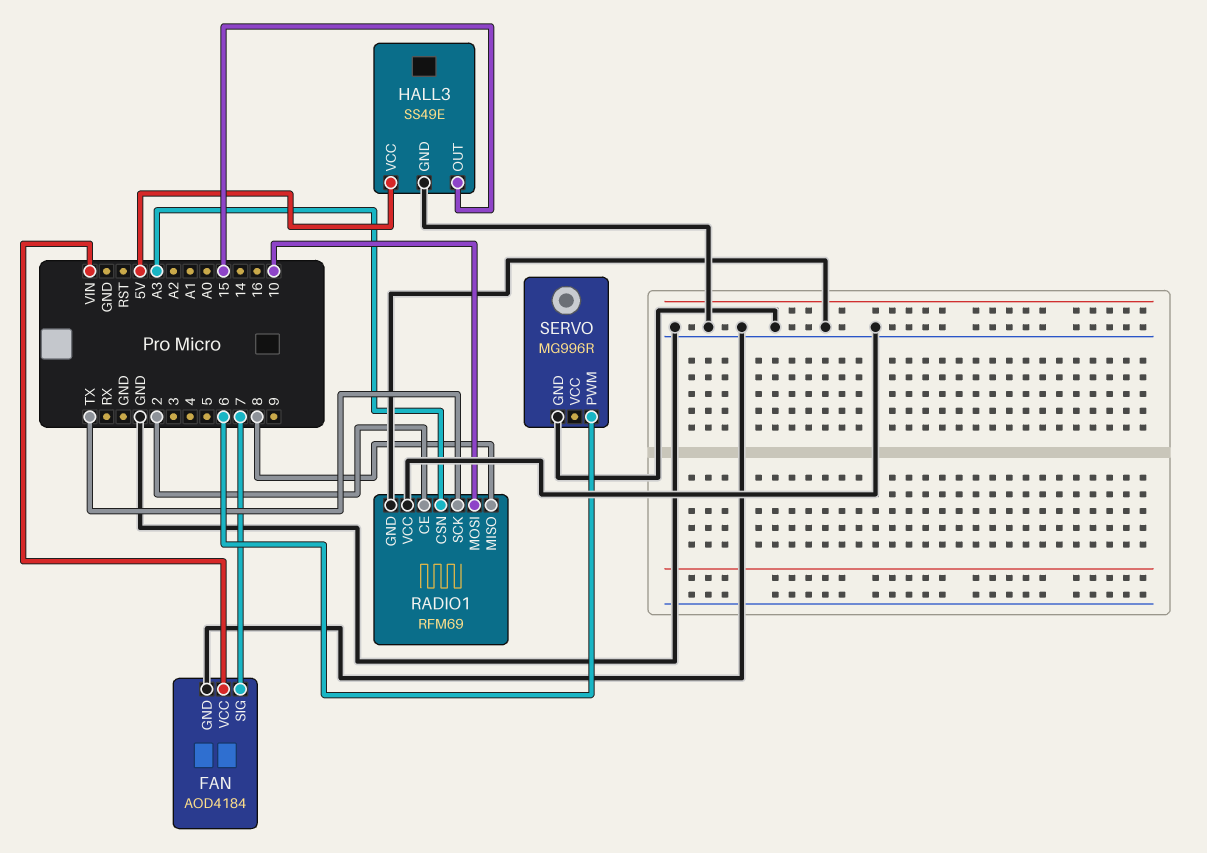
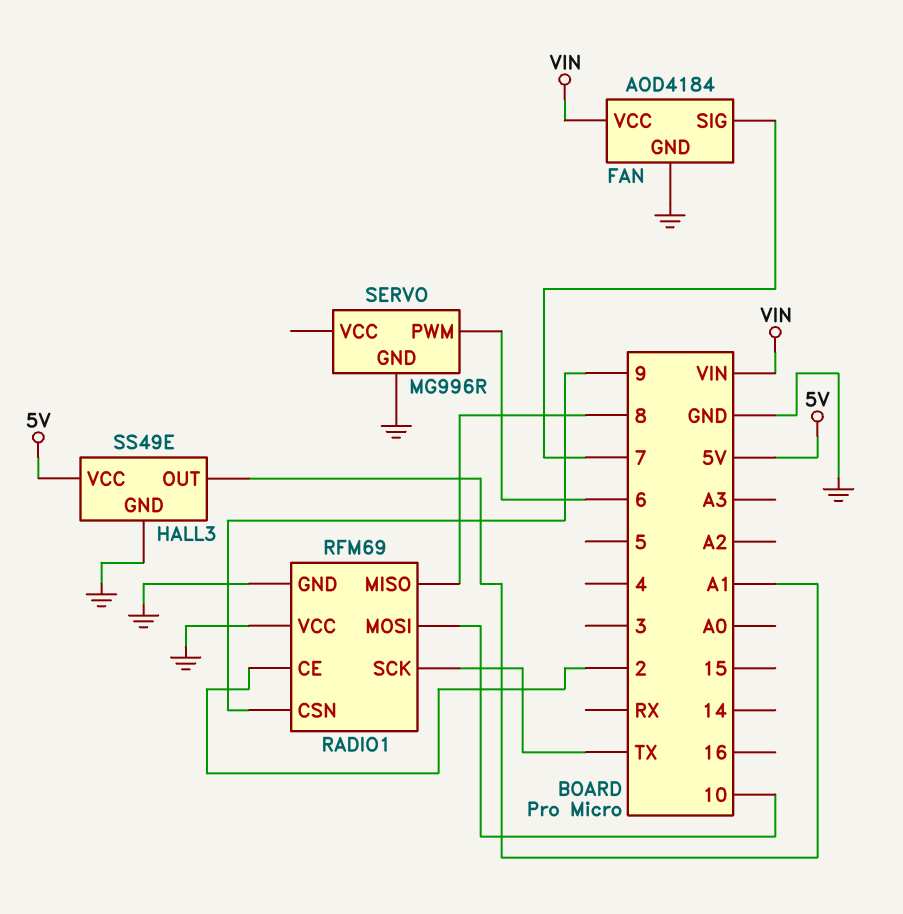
HALL3 pin OUT: 15 -> A1
RADIO1 pin CSN: A3 -> 9

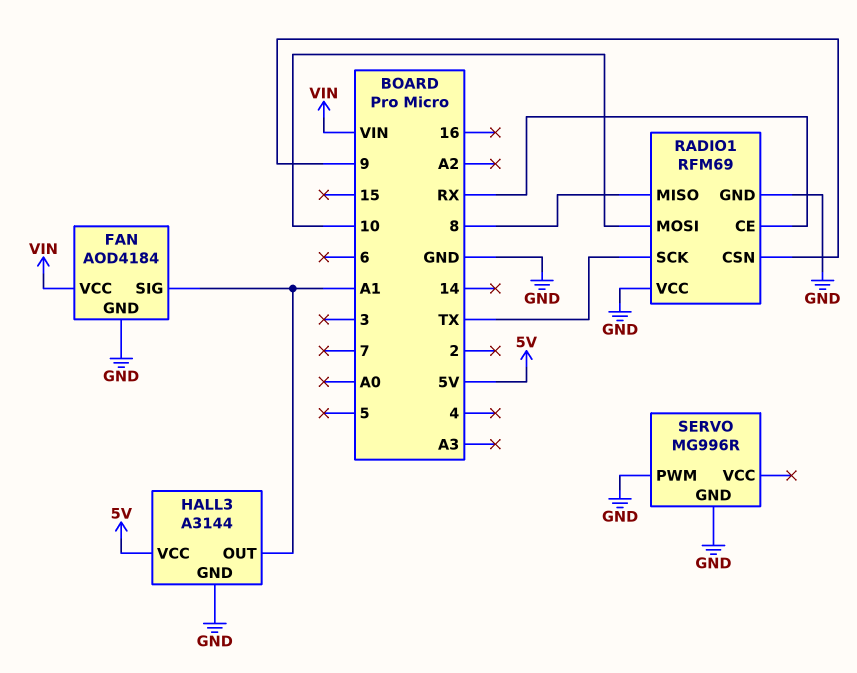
FAN pin SIG: 7 -> A1
HALL3: SS49E -> A3144
RADIO1 pin CE: 2 -> RX
SERVO pin PWM: 6 -> GND

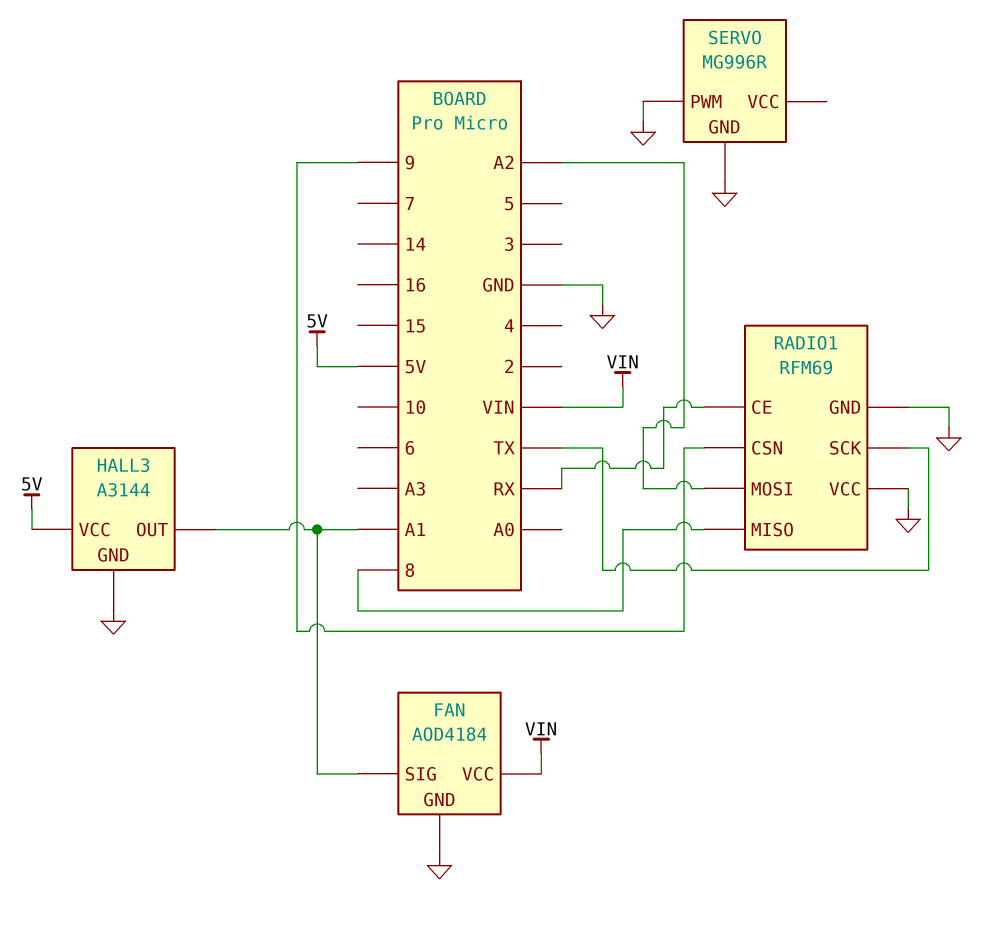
RADIO1 pin MOSI: 10 -> A2

